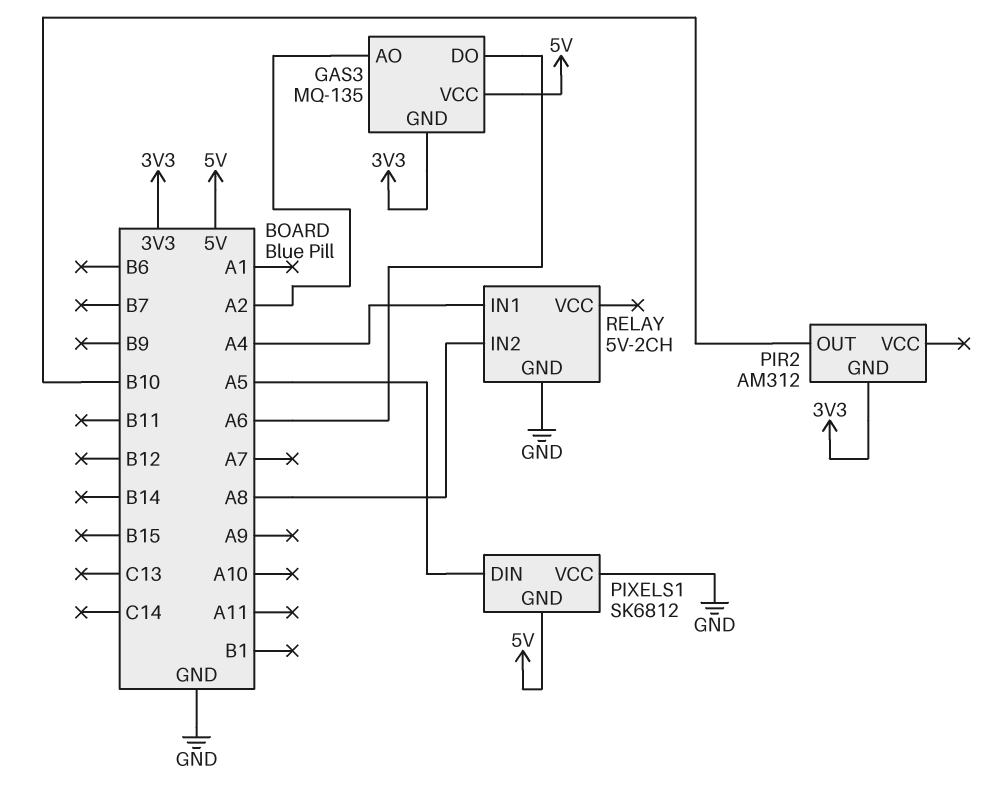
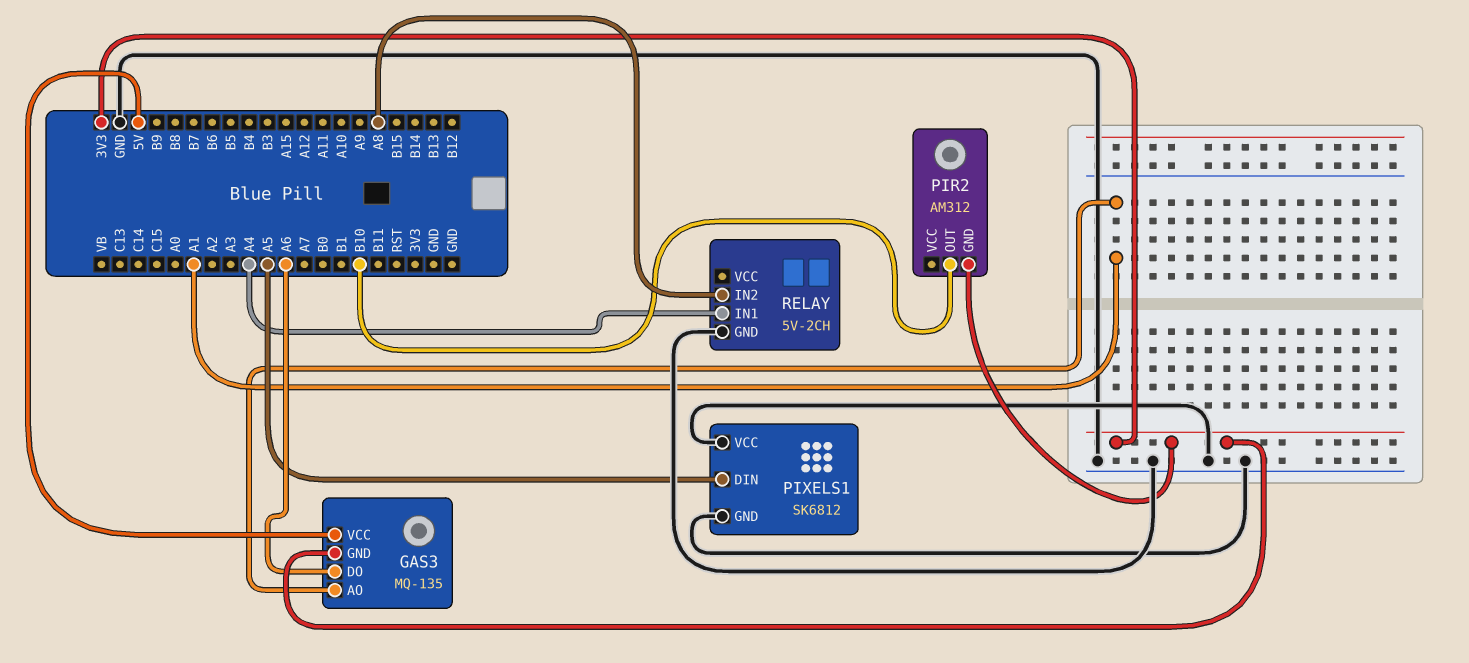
GAS3 pin AO: A2 -> A1
PIXELS1 pin GND: 5V -> GND

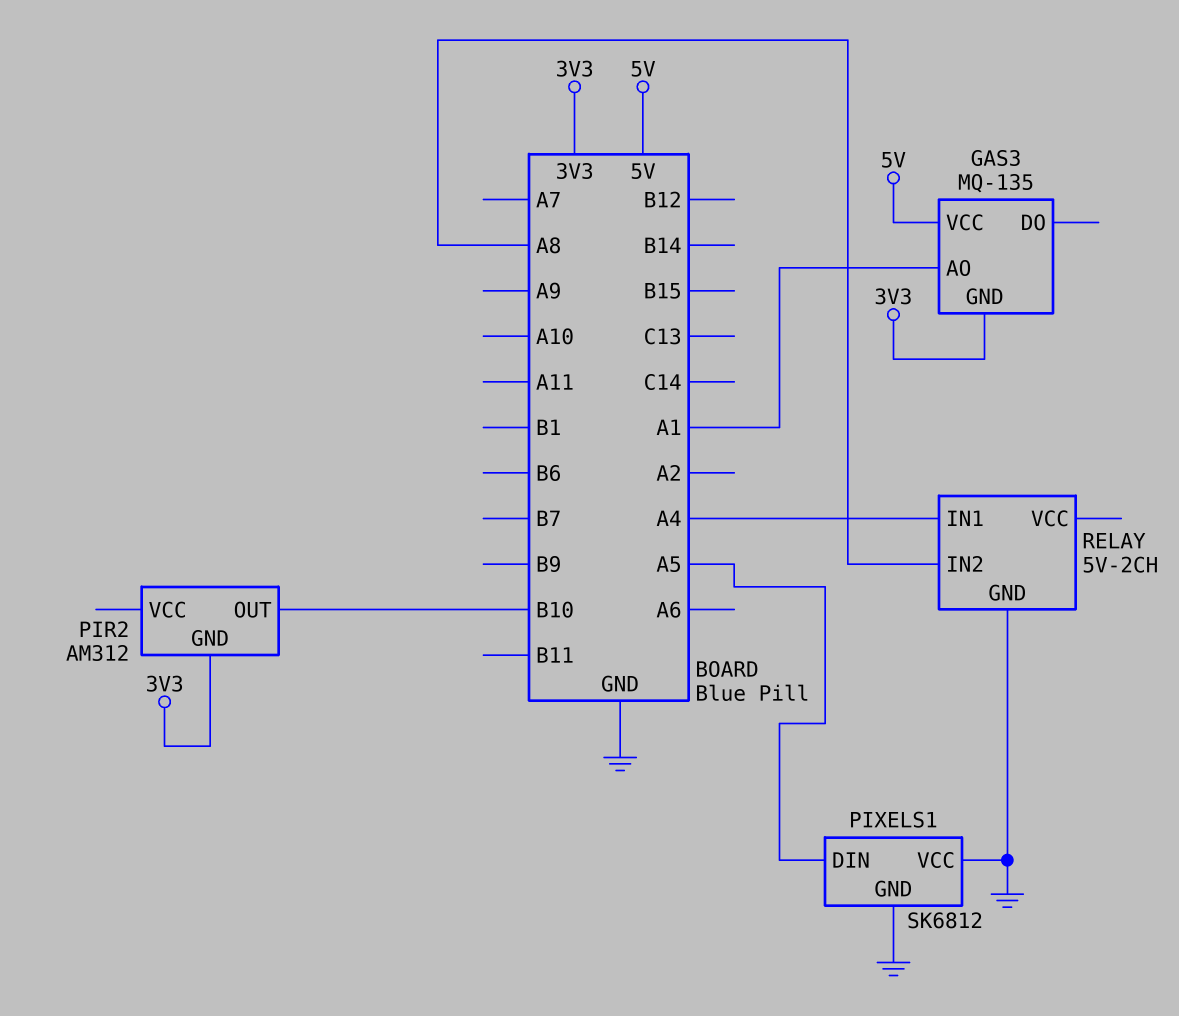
GAS3 pin DO: A6 -> none

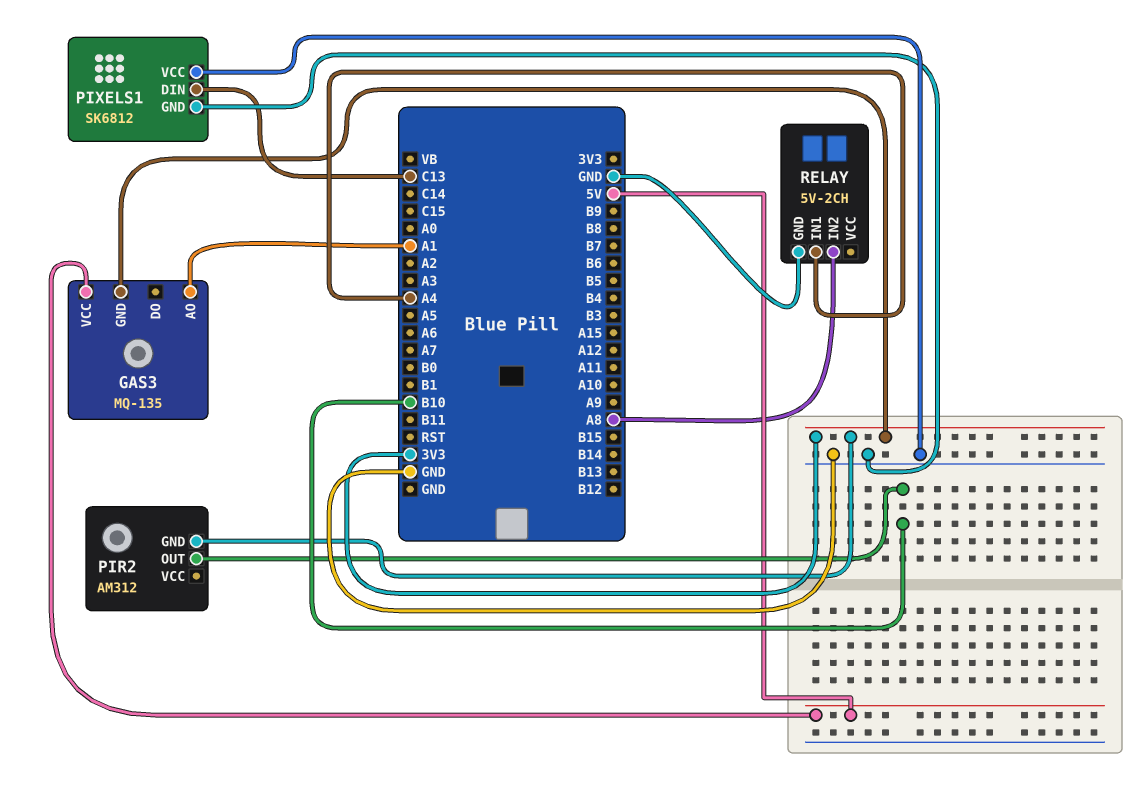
PIXELS1 pin DIN: A5 -> C13

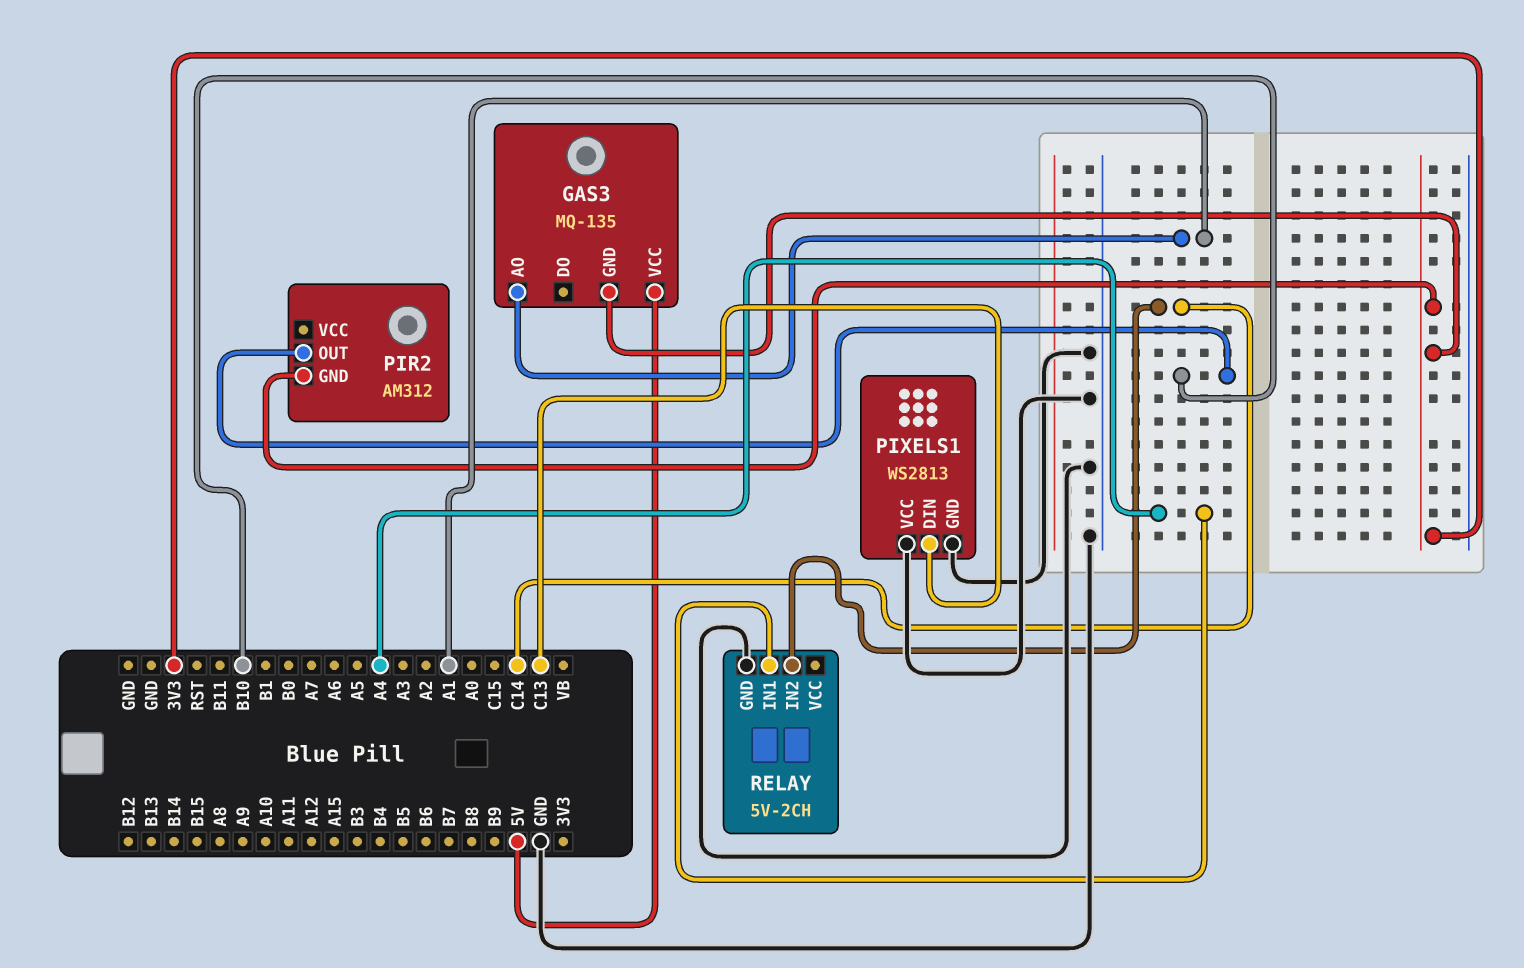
PIXELS1: SK6812 -> WS2813
RELAY pin IN2: A8 -> C14

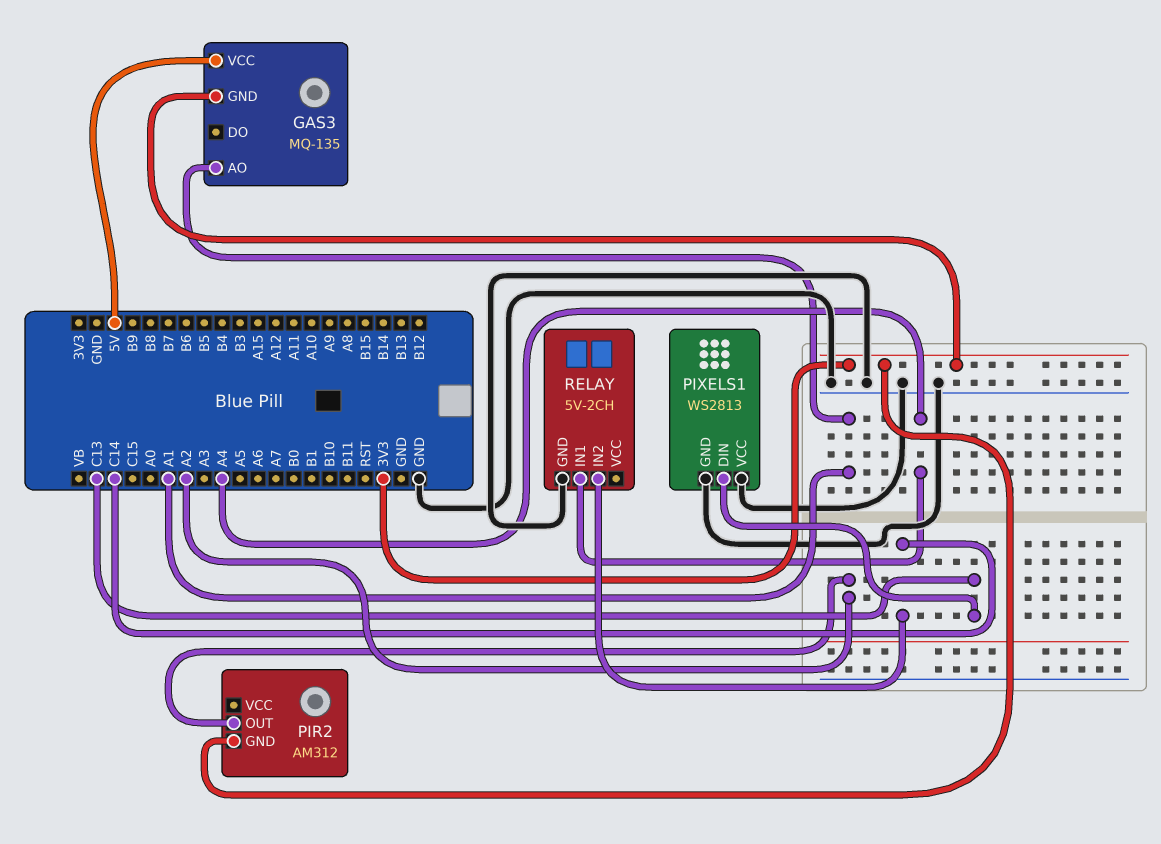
PIR2 pin OUT: B10 -> A2

